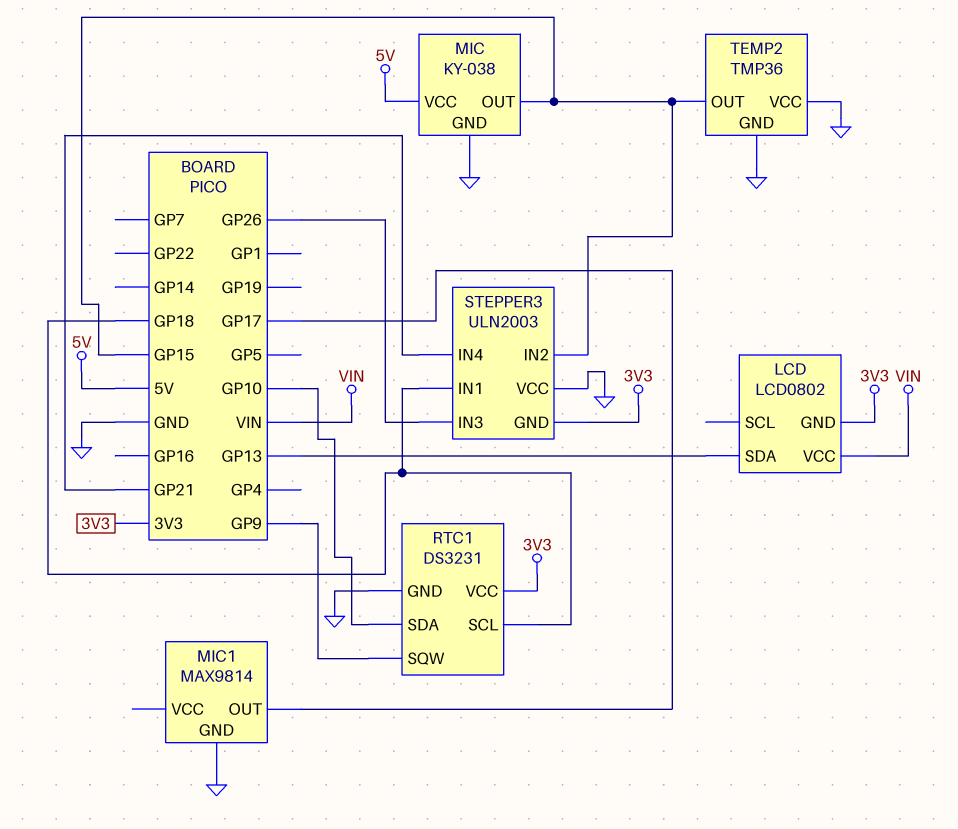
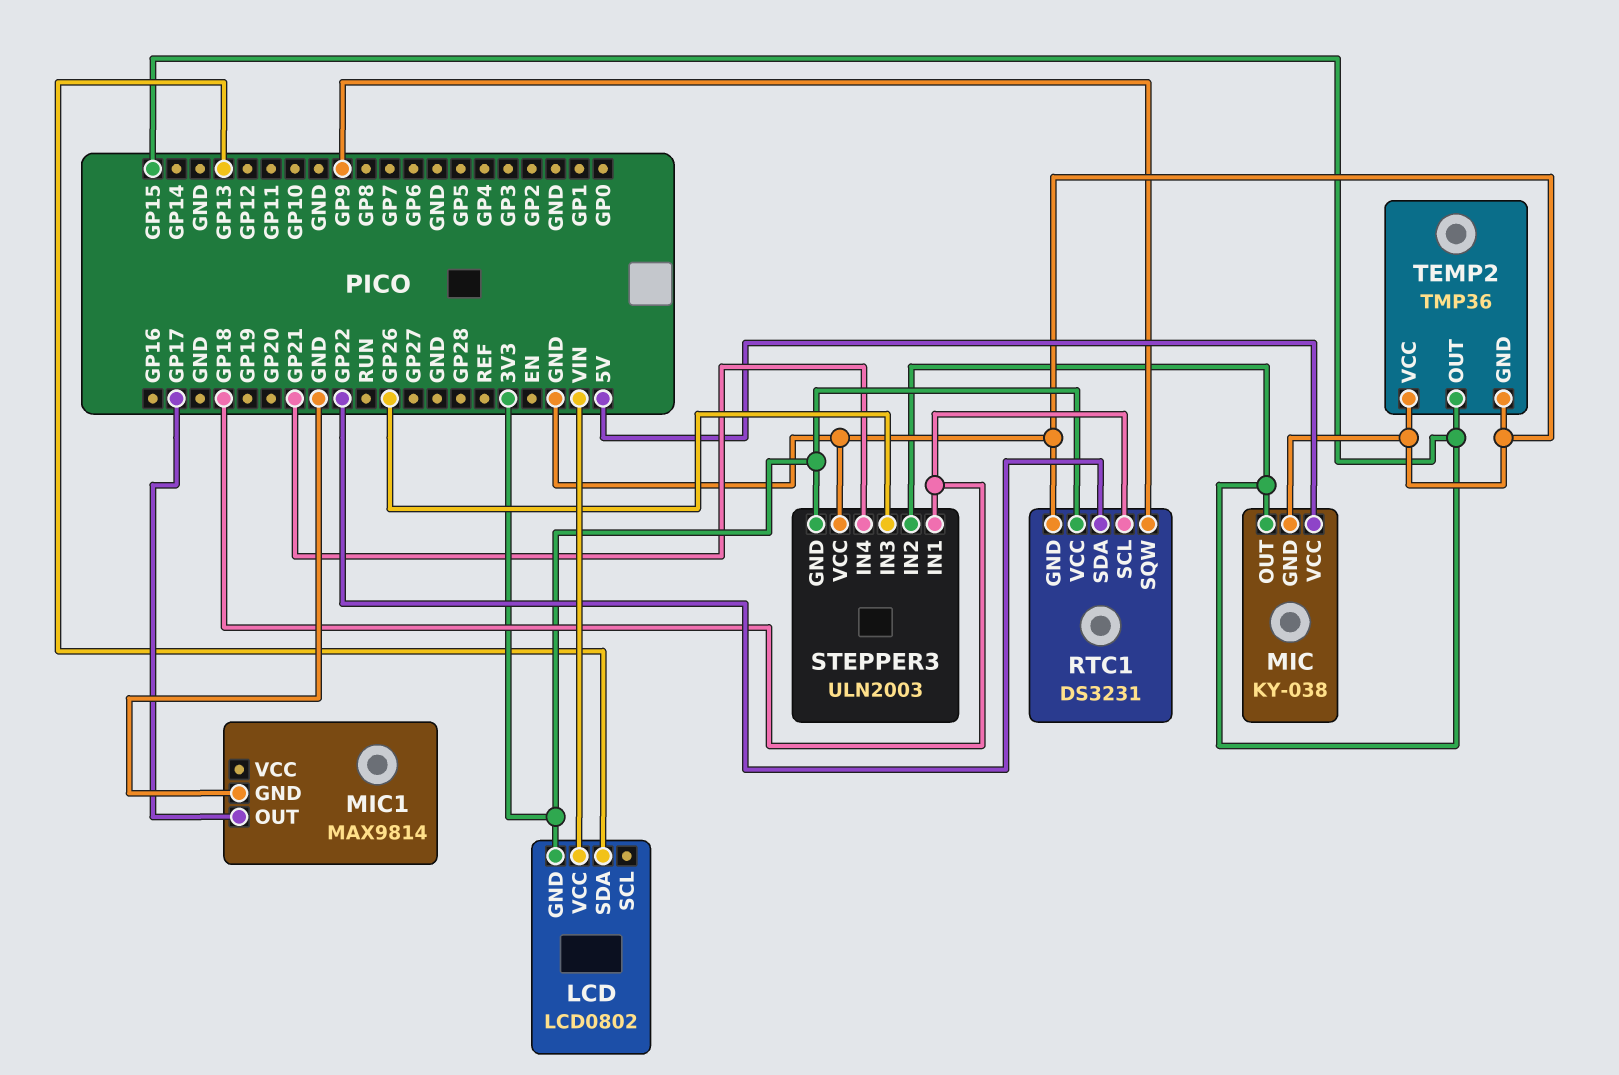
RTC1 pin SDA: GP10 -> GP22

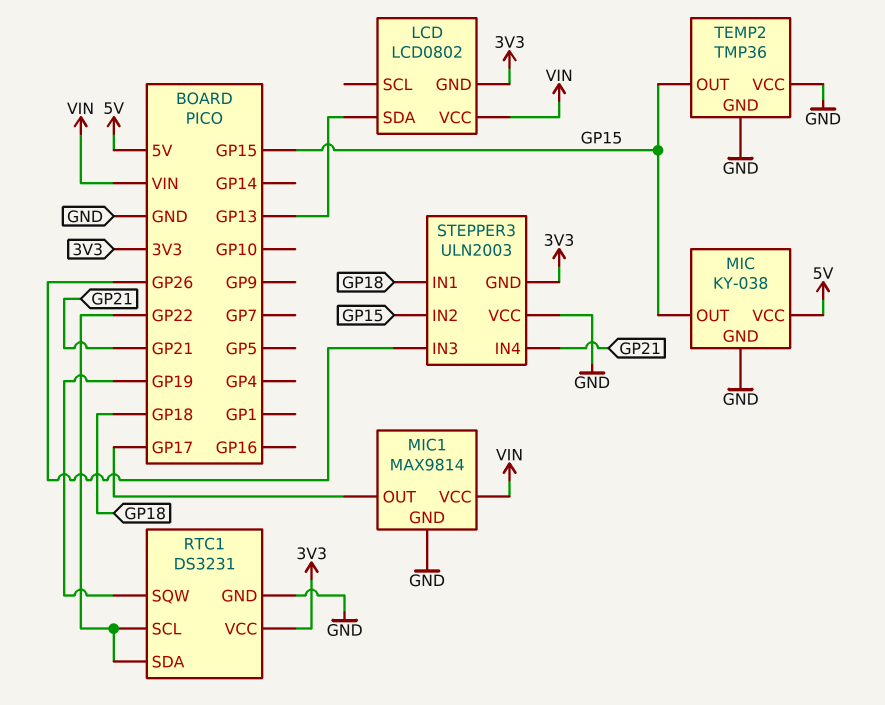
MIC1 pin VCC: none -> VIN
RTC1 pin SCL: GP18 -> GP22
RTC1 pin SQW: GP9 -> GP19

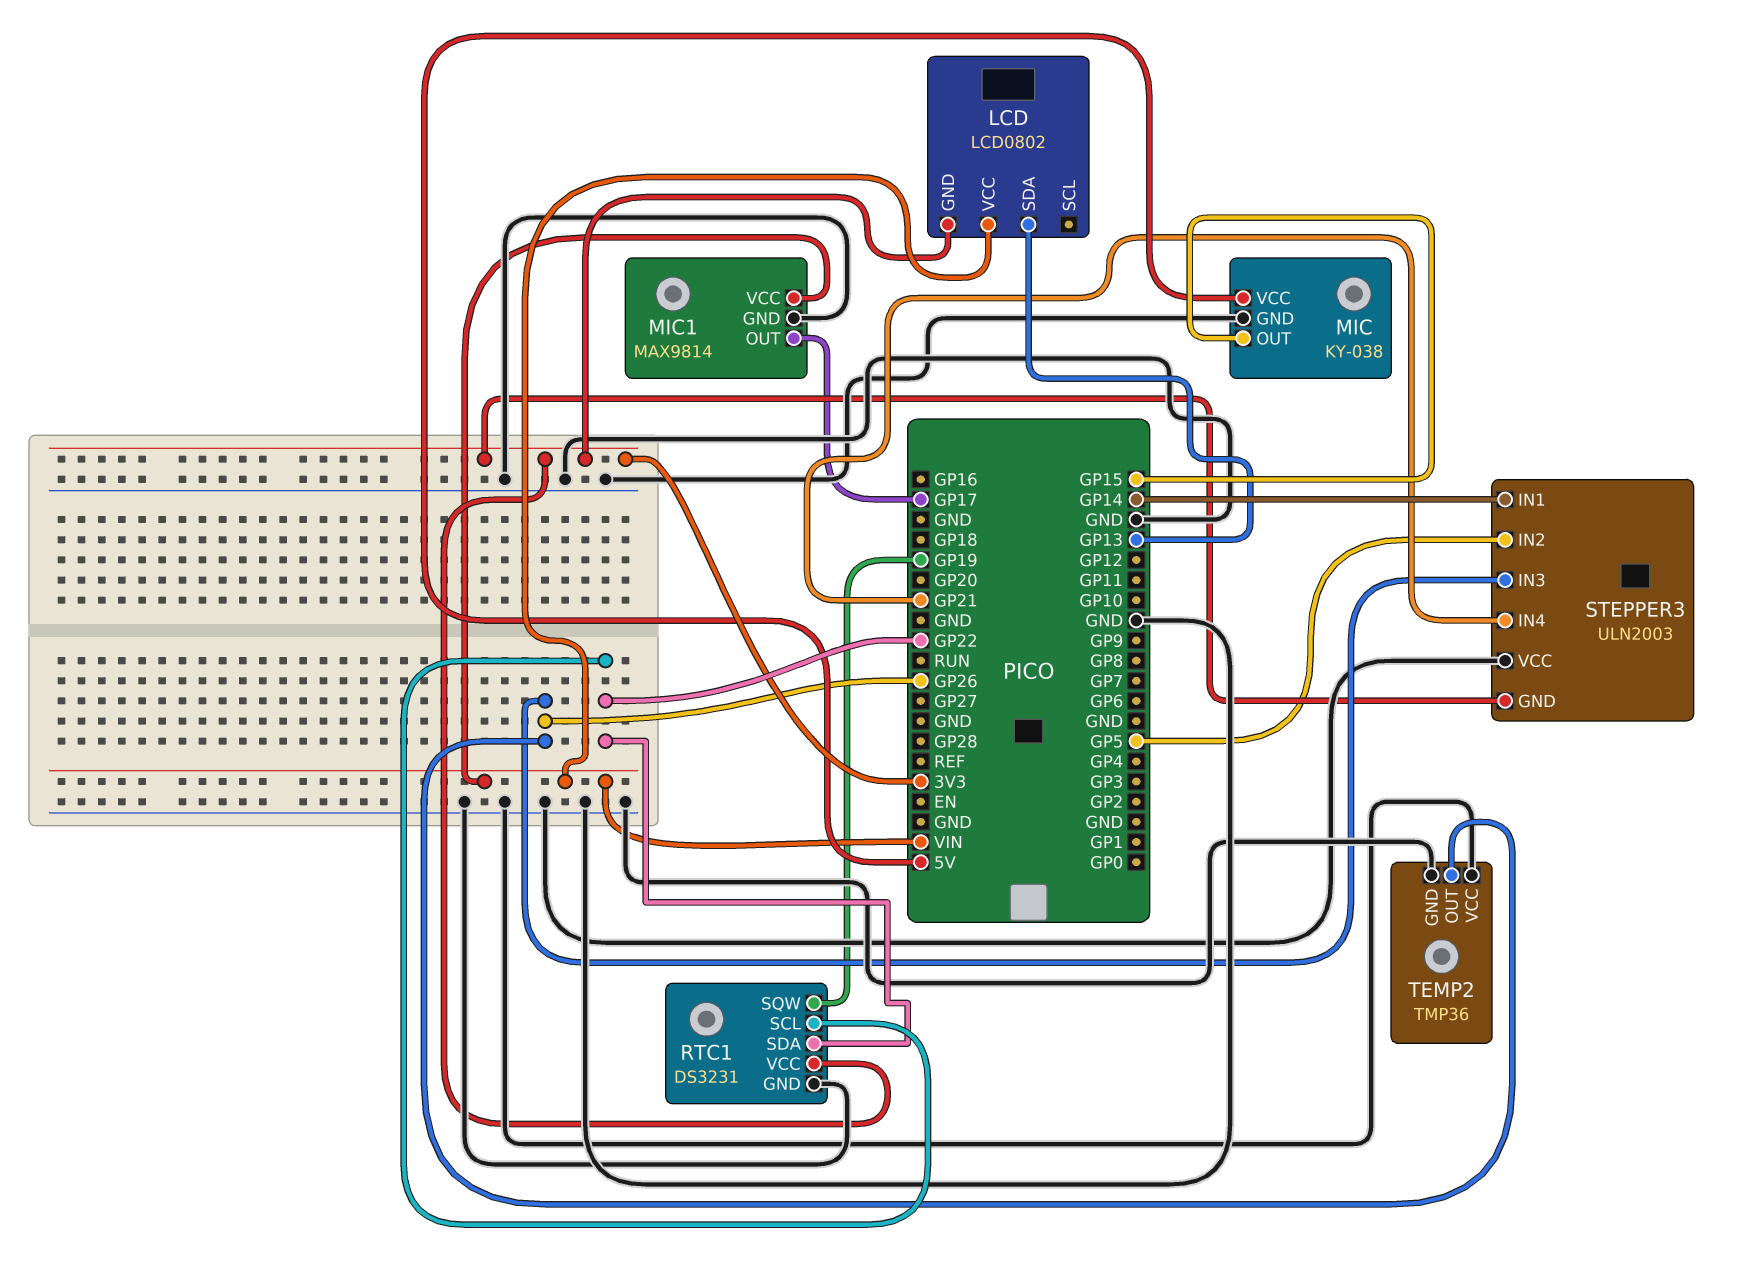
STEPPER3 pin IN1: GP18 -> GP14
STEPPER3 pin IN2: GP15 -> GP5
TEMP2 pin OUT: GP15 -> GP26

